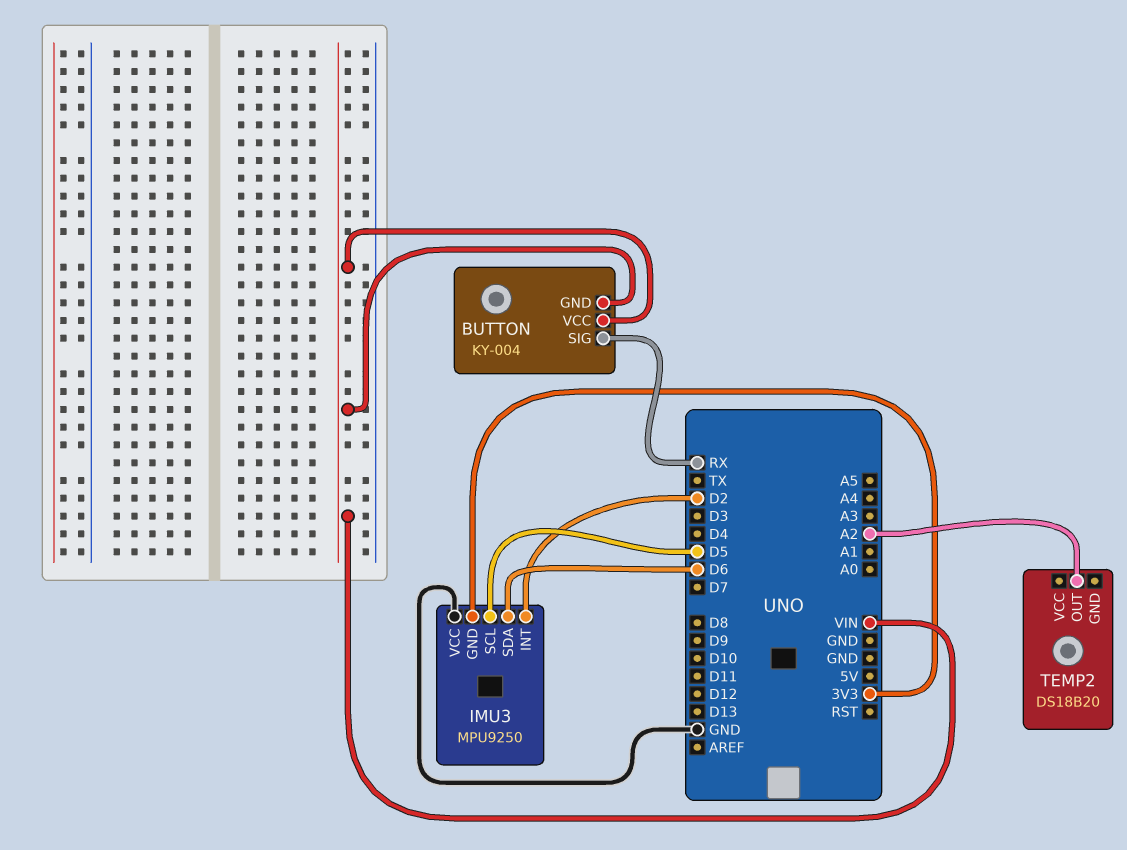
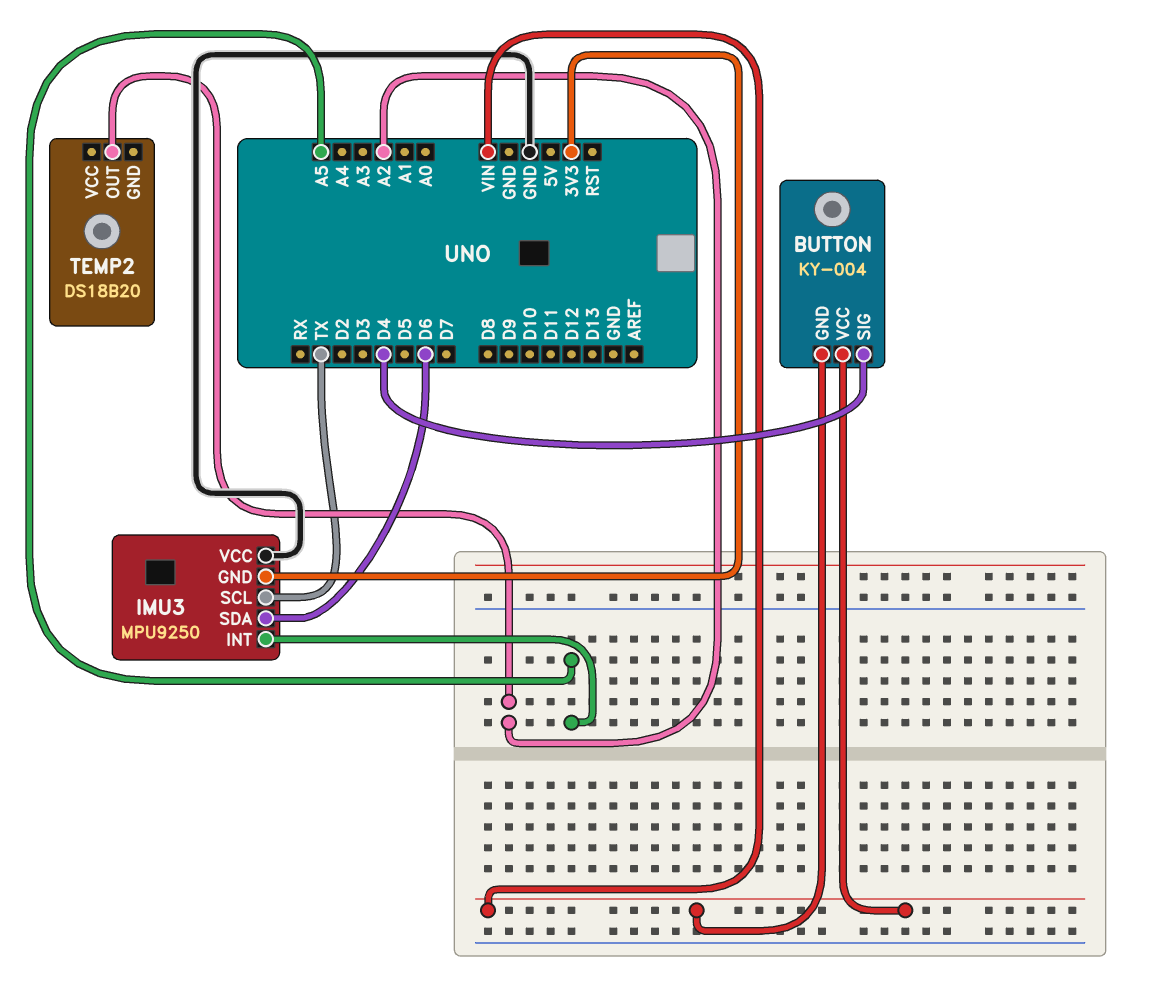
BUTTON pin SIG: RX -> D4
IMU3 pin INT: D2 -> A5
IMU3 pin SCL: D5 -> TX

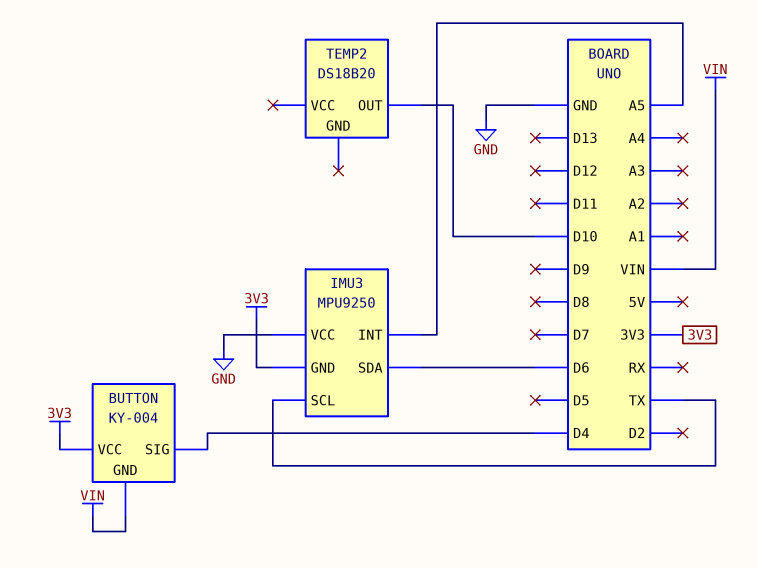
BUTTON pin VCC: VIN -> 3V3
TEMP2 pin OUT: A2 -> D10

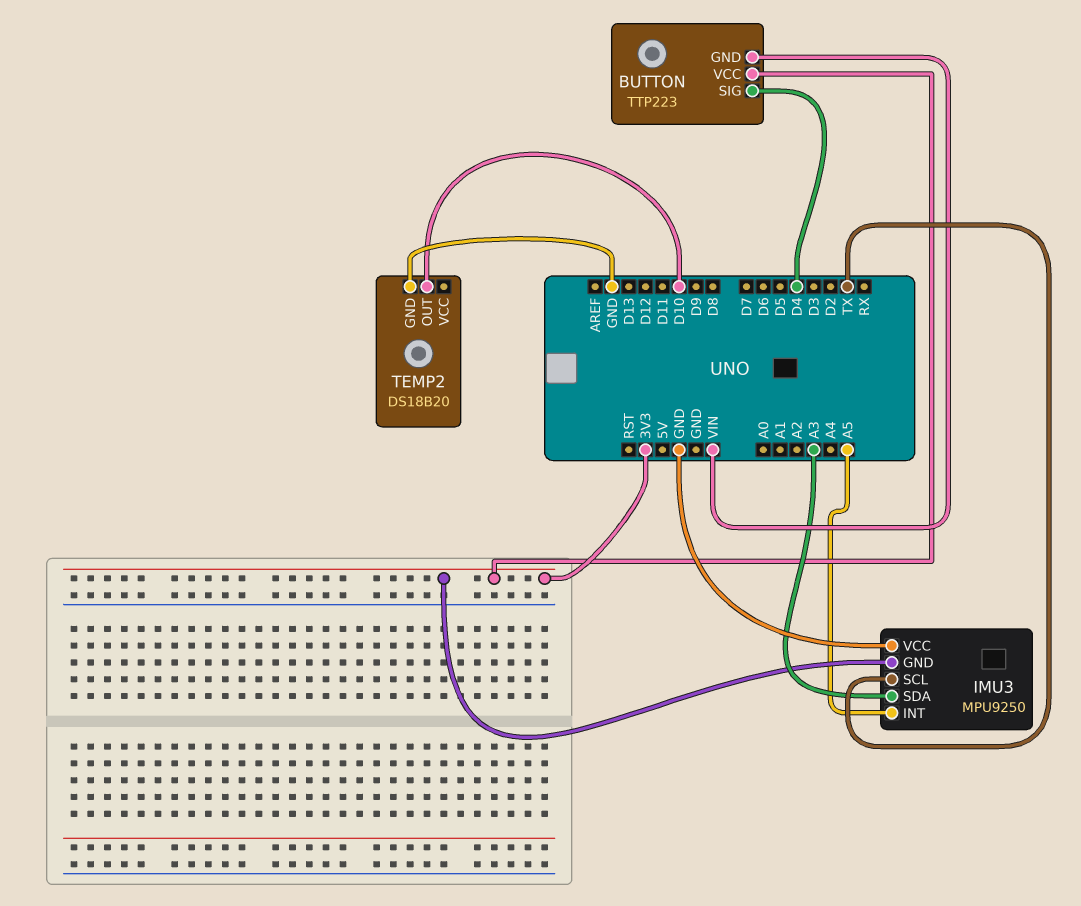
BUTTON: KY-004 -> TTP223
IMU3 pin SDA: D6 -> A3
TEMP2 pin GND: none -> GND

